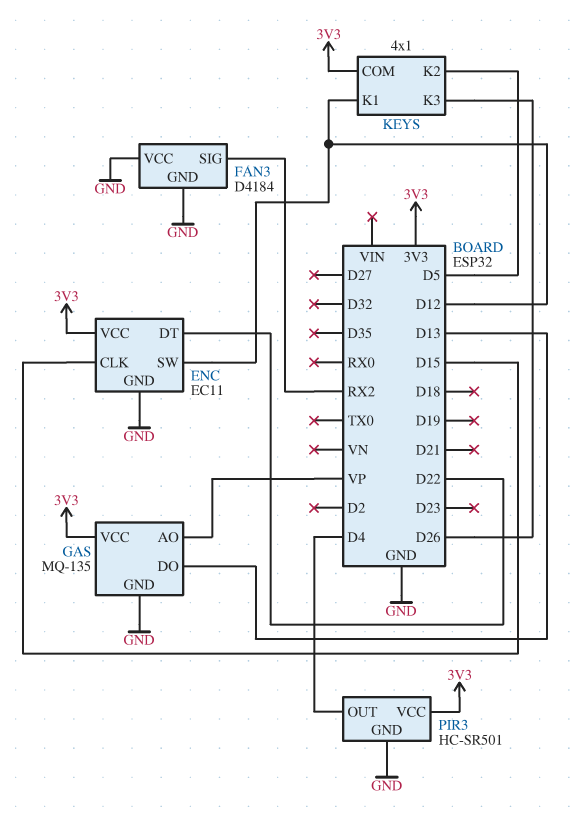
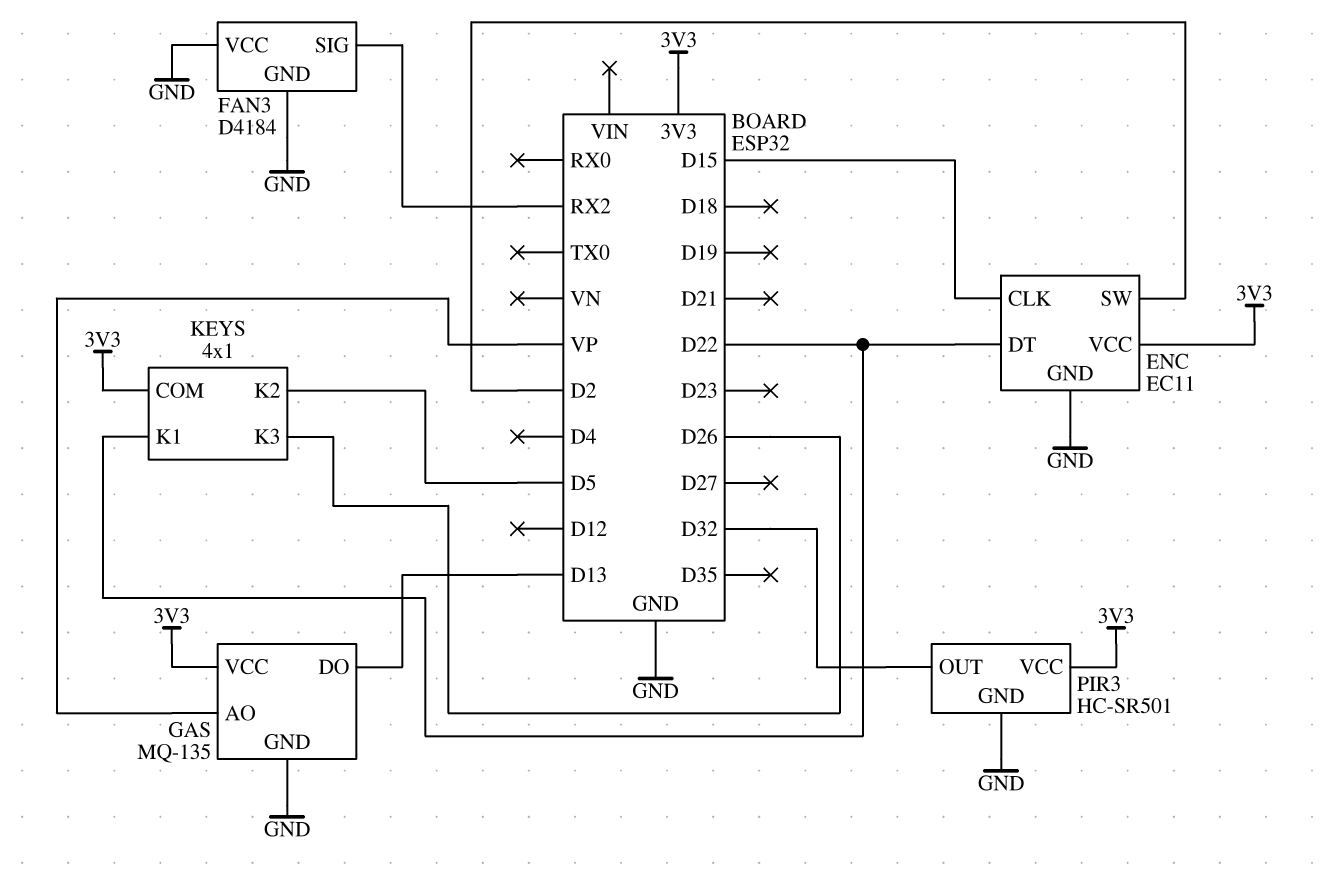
ENC pin SW: D12 -> D2
KEYS pin K1: D12 -> D22
PIR3 pin OUT: D4 -> D32

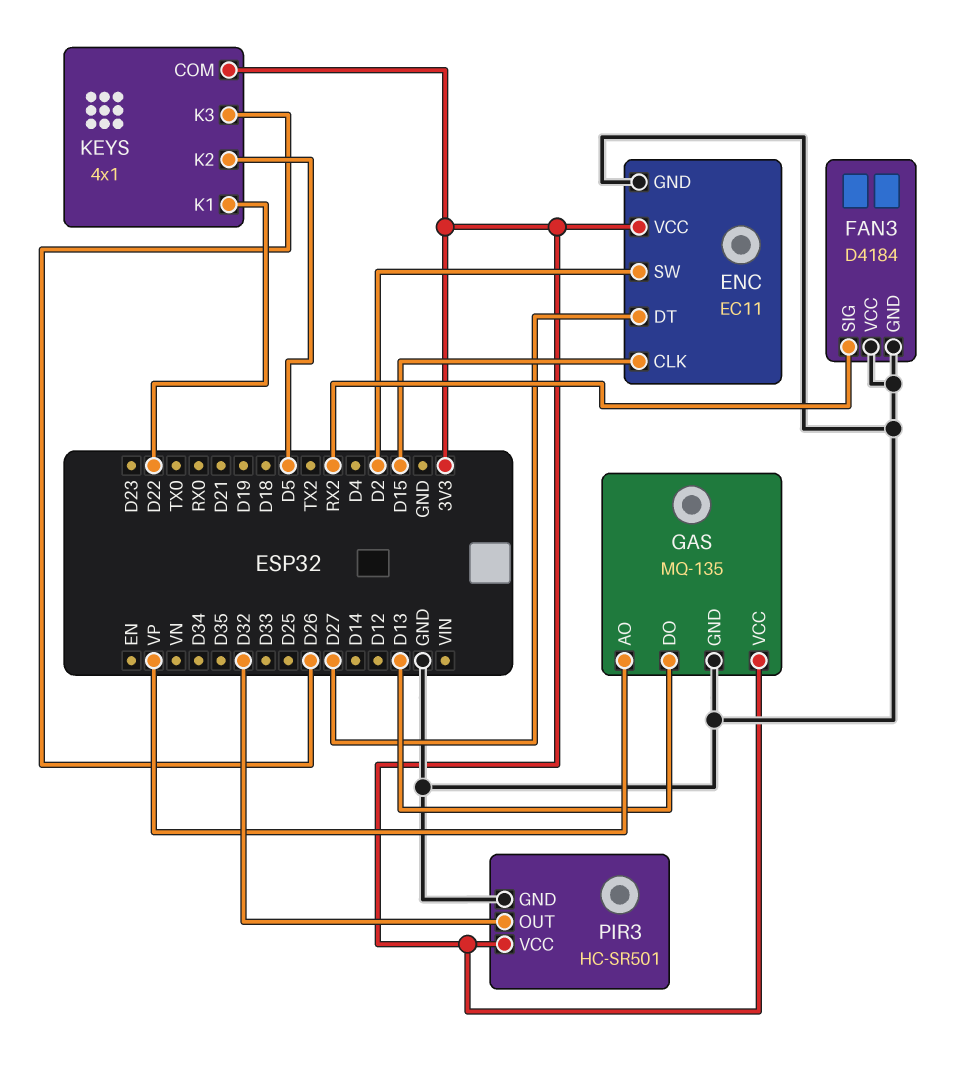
ENC pin DT: D22 -> D27

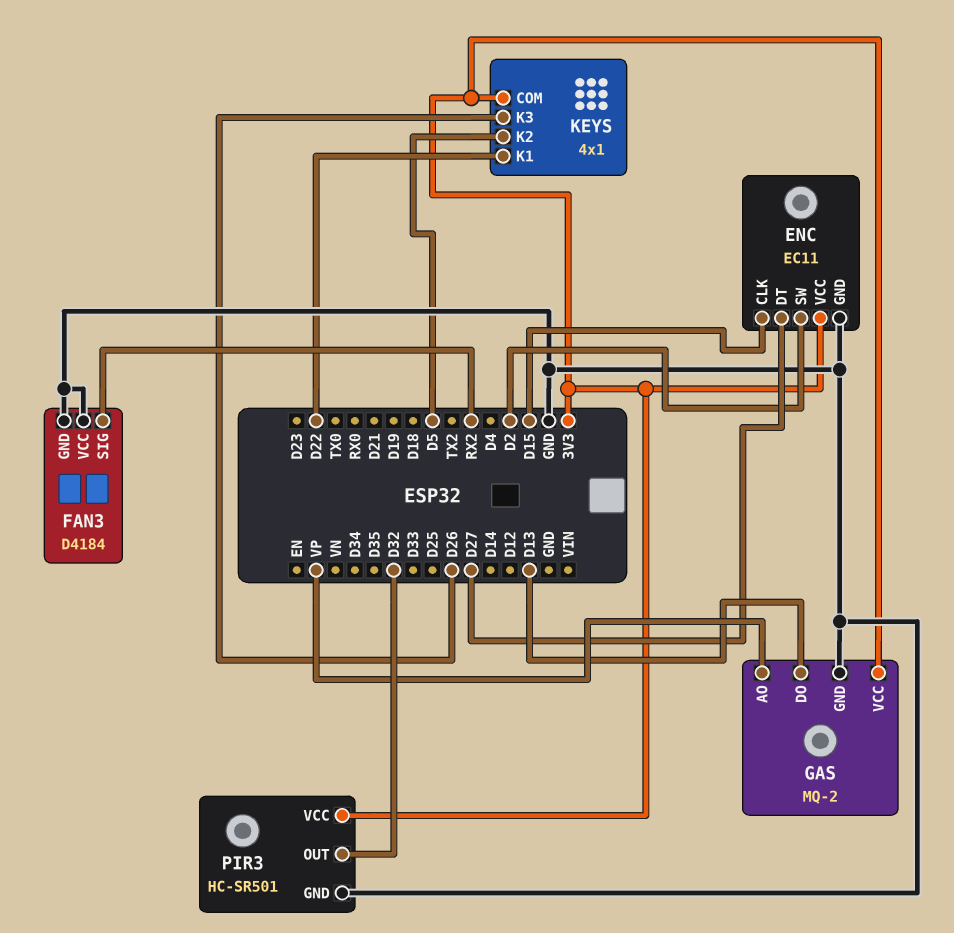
GAS: MQ-135 -> MQ-2

